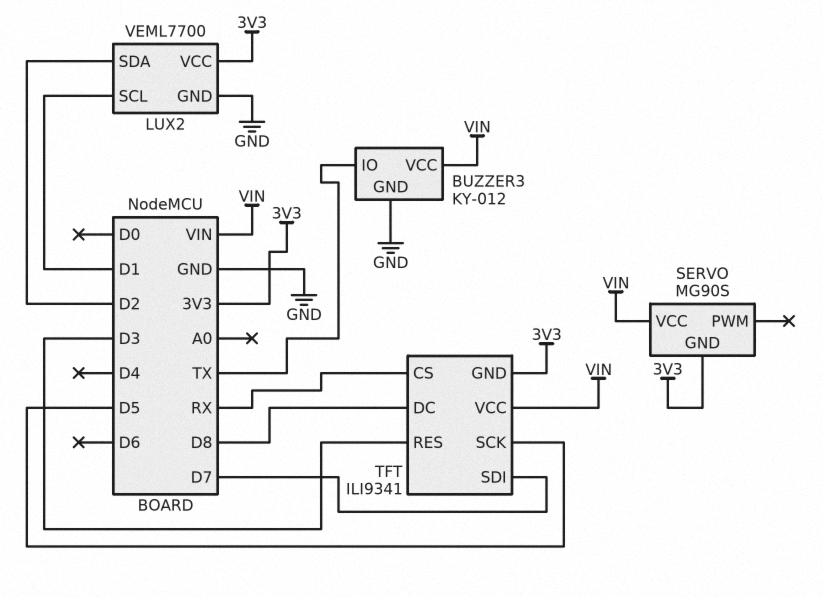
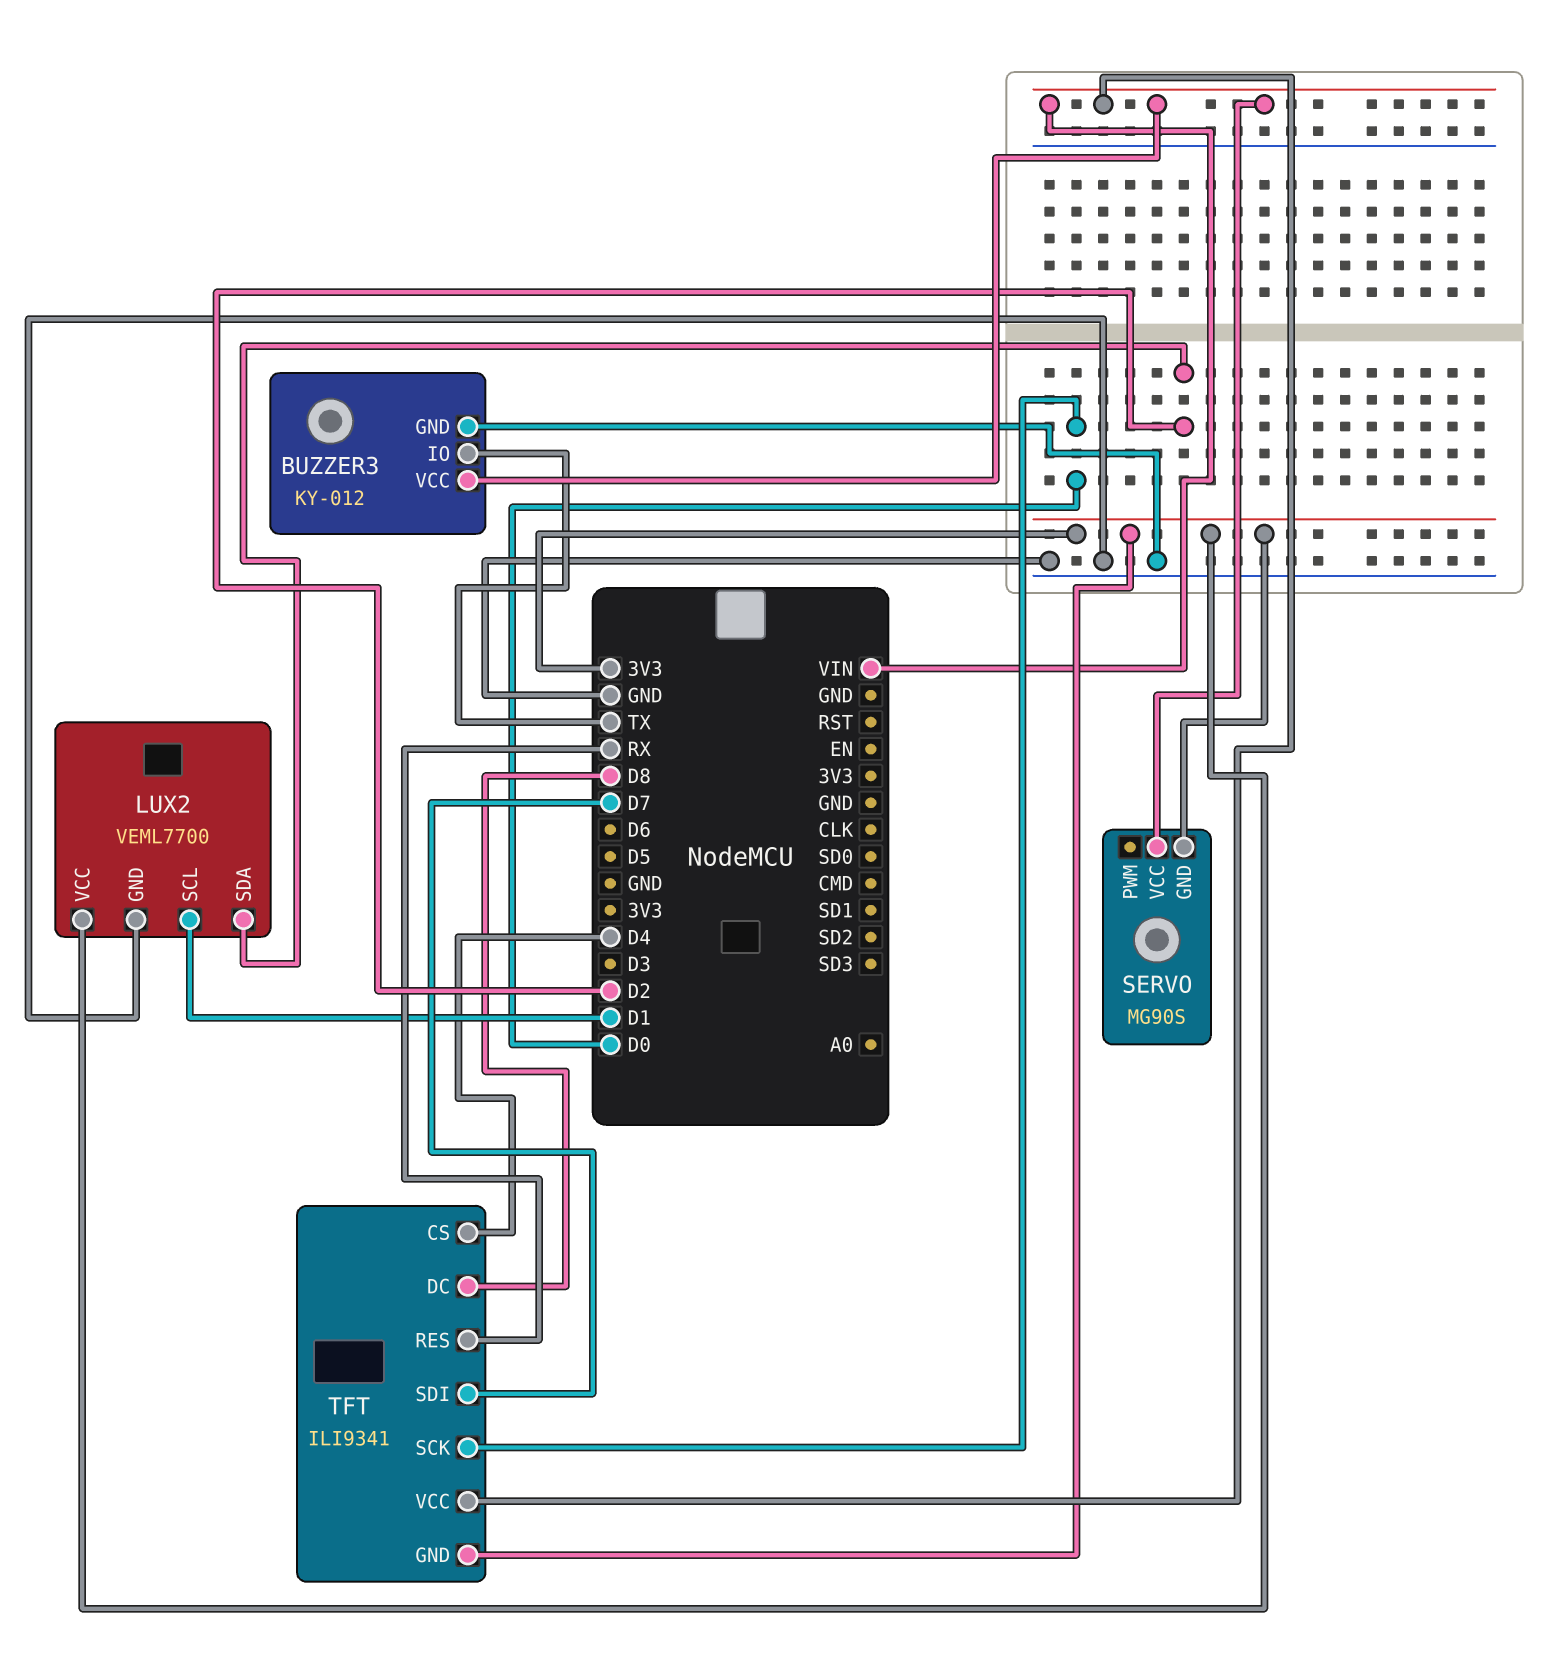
TFT pin CS: RX -> D4
TFT pin RES: D3 -> RX
TFT pin SCK: D5 -> D0

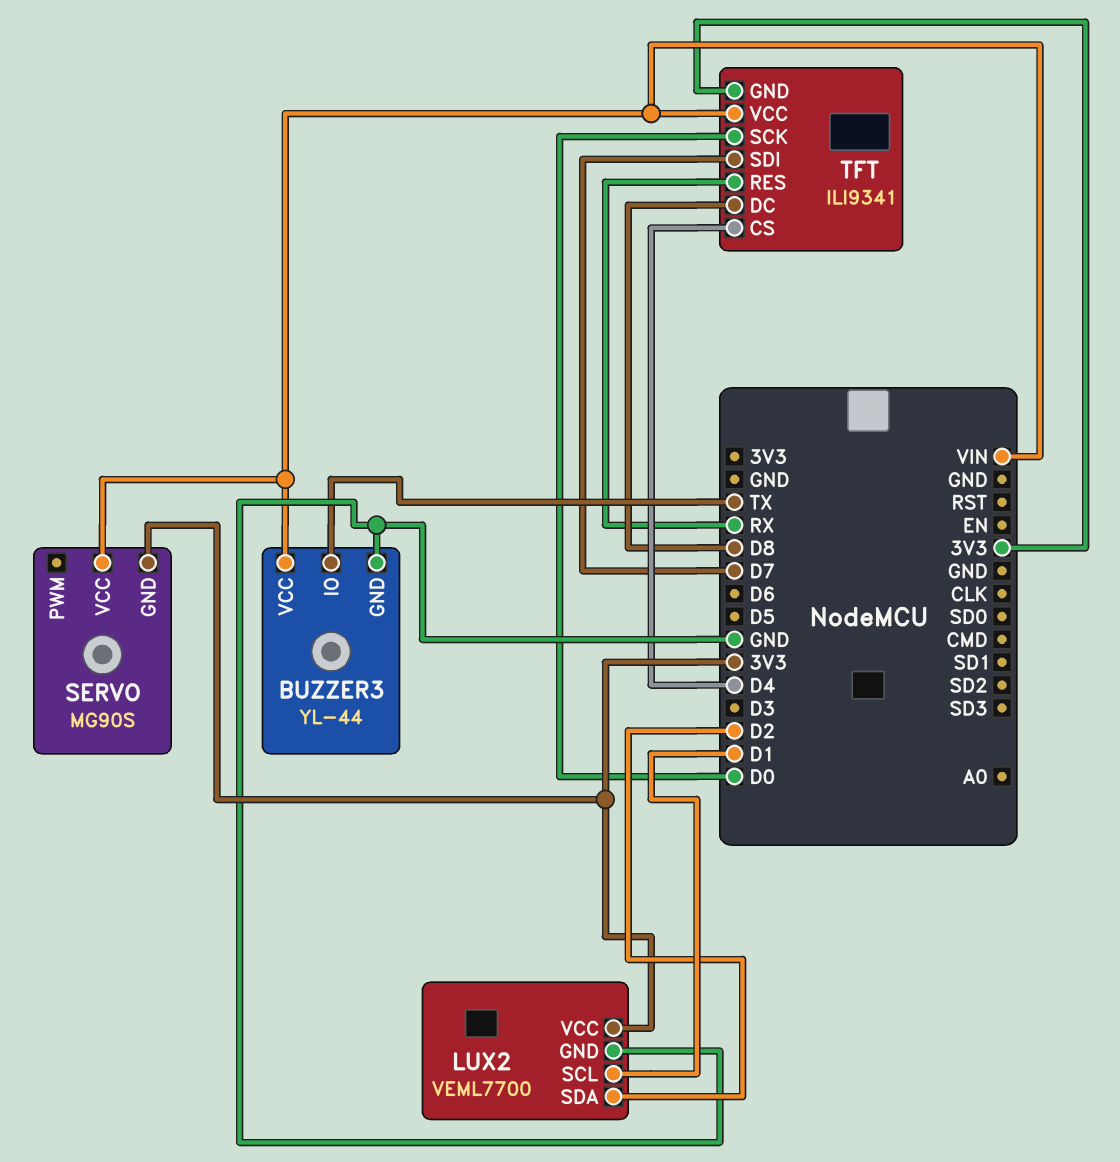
BUZZER3: KY-012 -> YL-44

